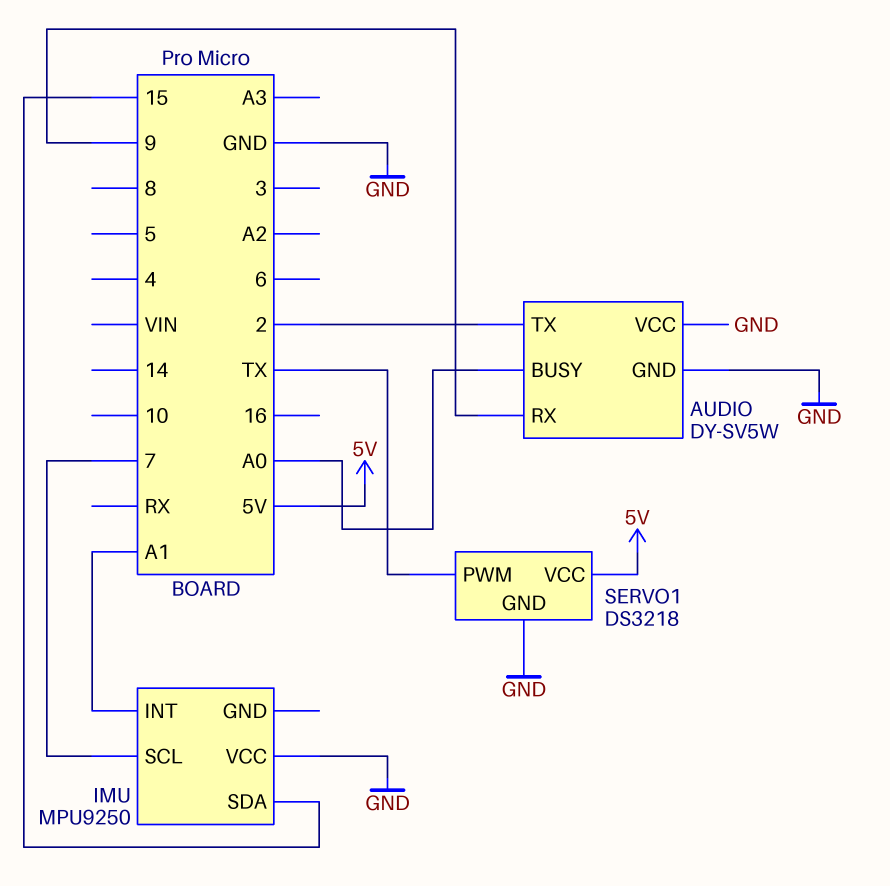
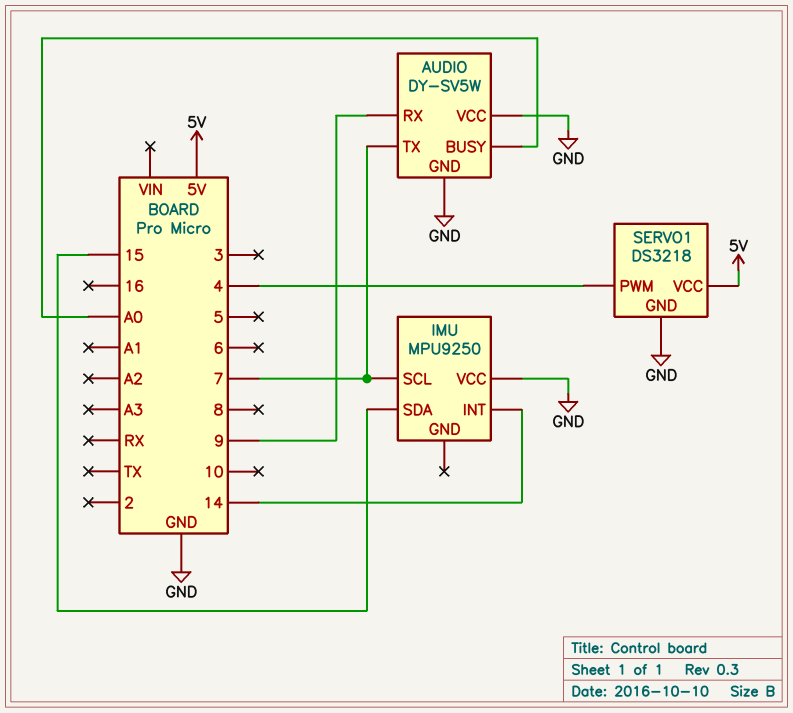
AUDIO pin TX: 2 -> 7
IMU pin INT: A1 -> 14
SERVO1 pin PWM: TX -> 4

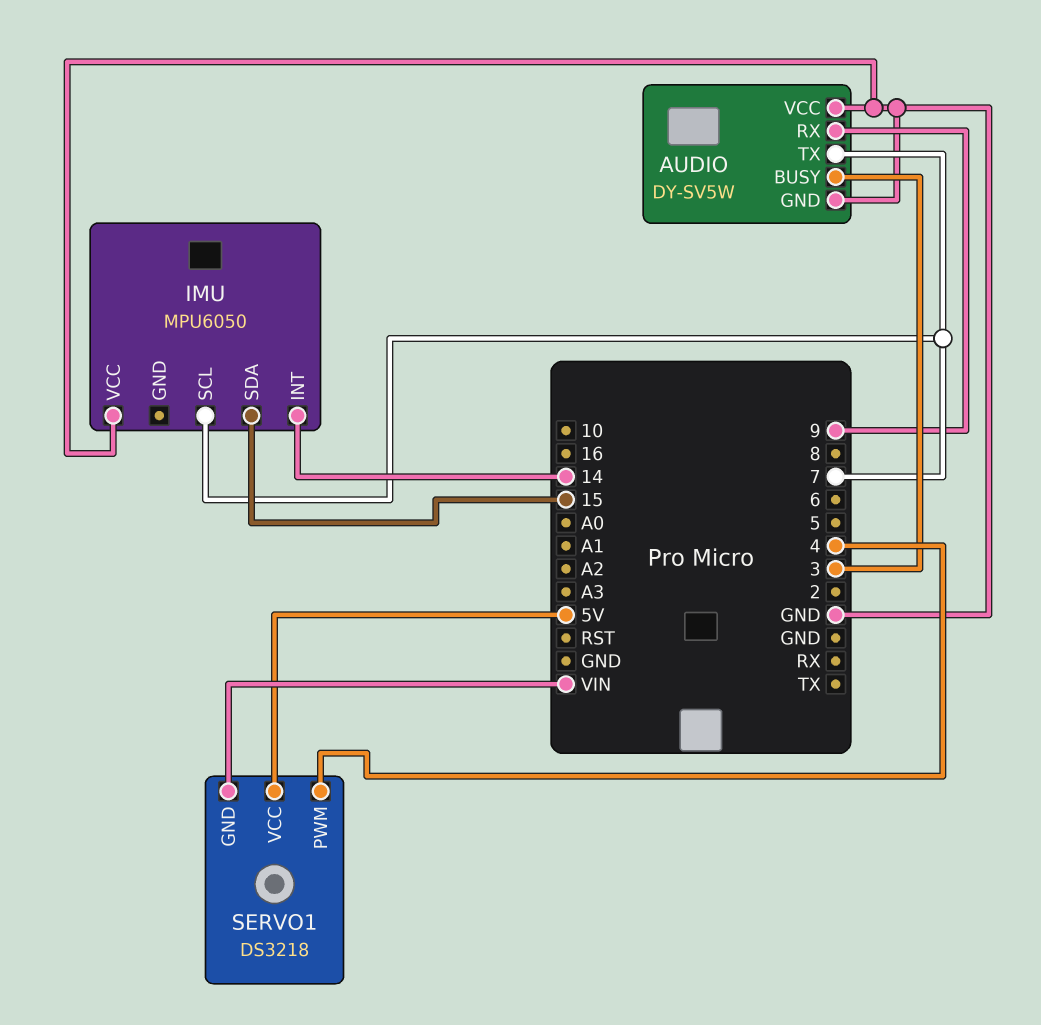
AUDIO pin BUSY: A0 -> 3
IMU: MPU9250 -> MPU6050
SERVO1 pin GND: GND -> VIN

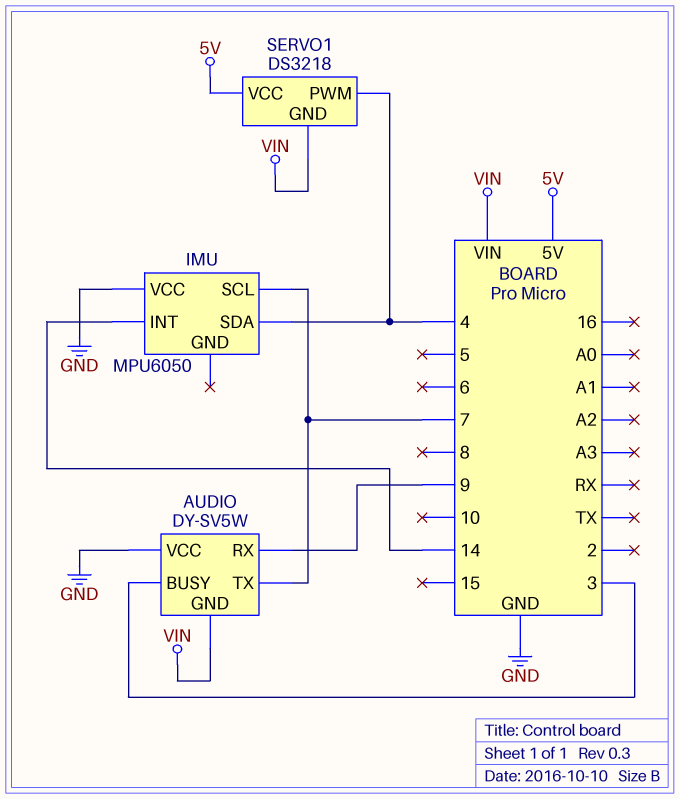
AUDIO pin GND: GND -> VIN
IMU pin SDA: 15 -> 4

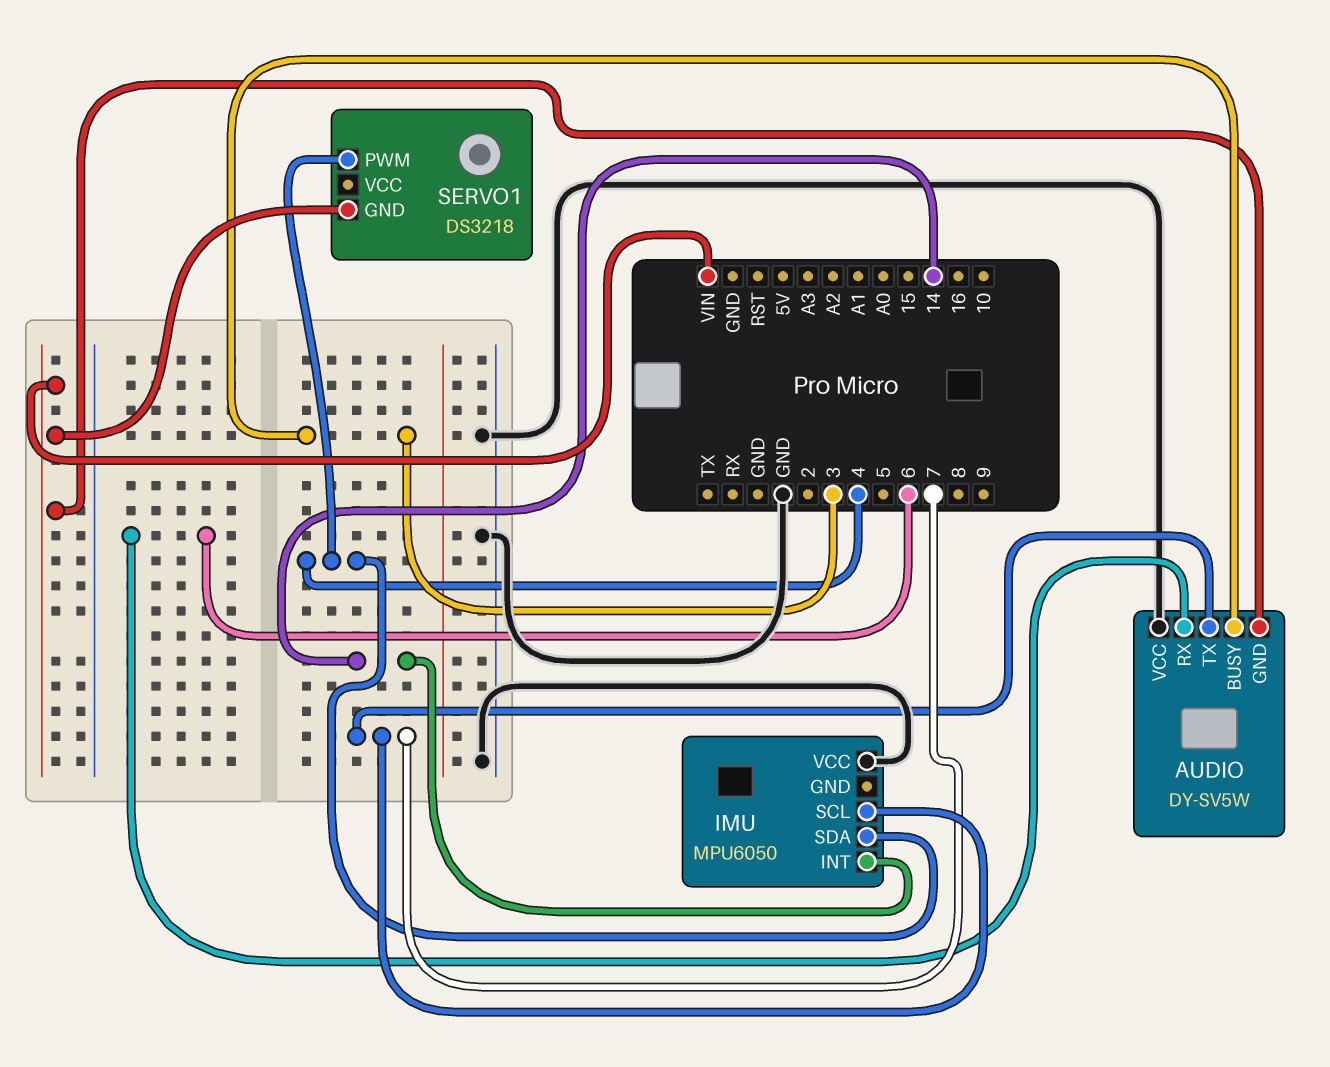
AUDIO pin RX: 9 -> 6
SERVO1 pin VCC: 5V -> none

